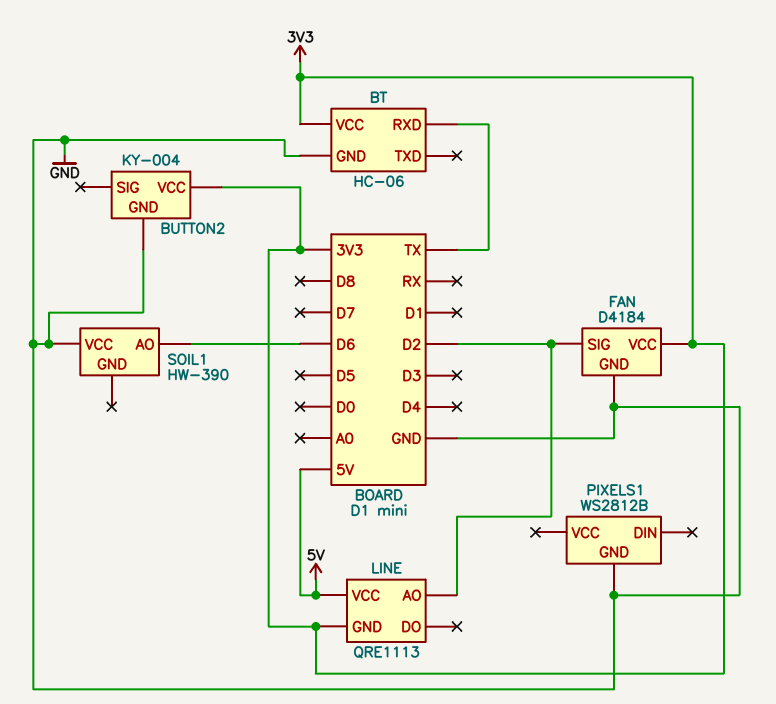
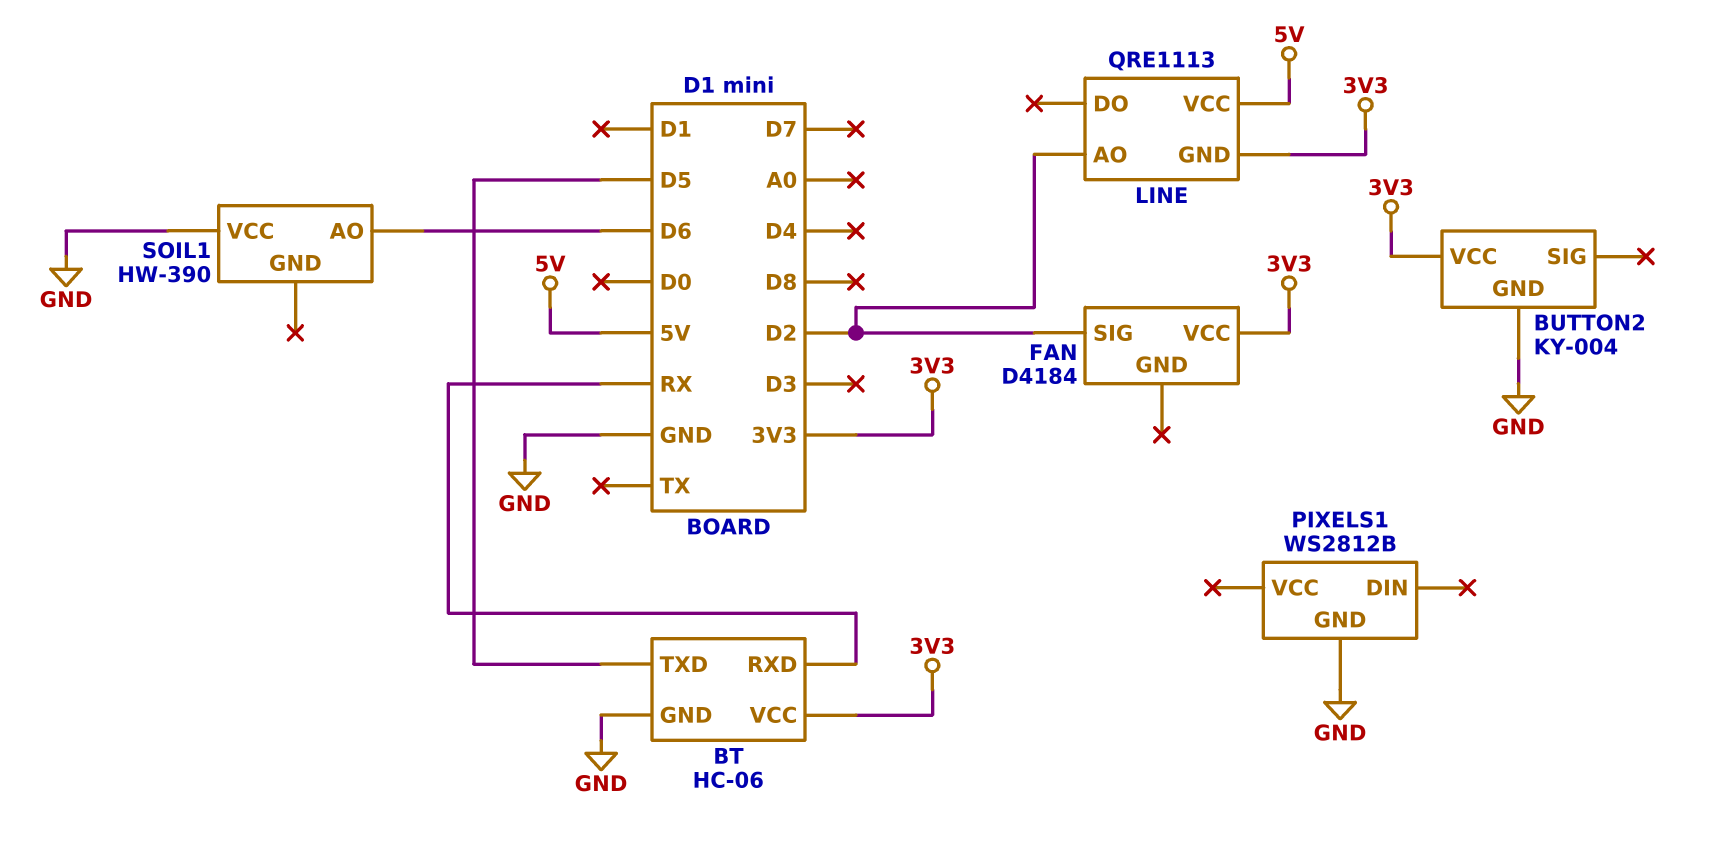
BT pin RXD: TX -> RX
BT pin TXD: none -> D5
FAN pin GND: GND -> none

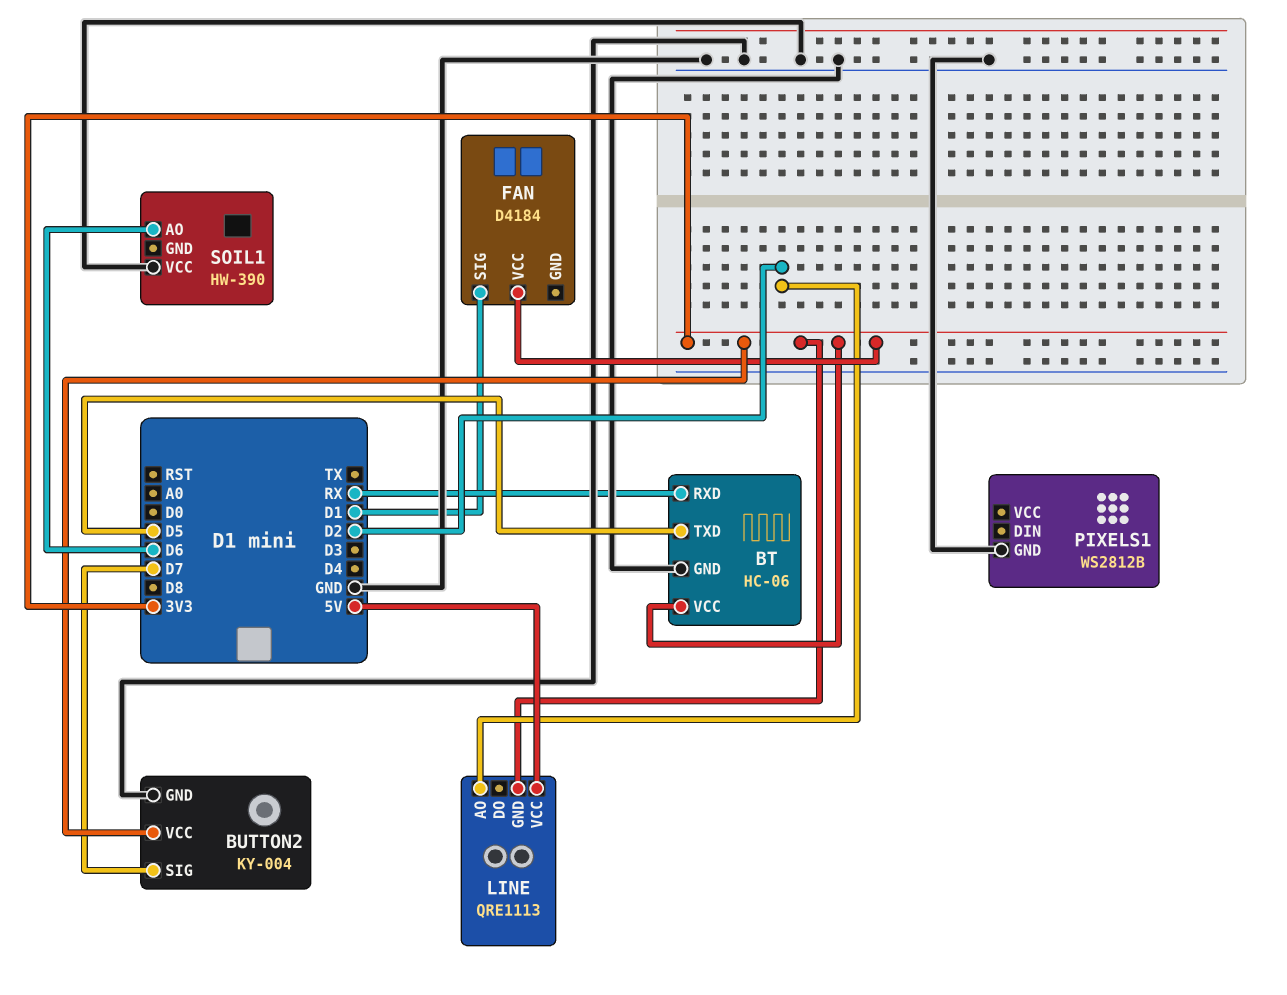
BUTTON2 pin SIG: none -> D7
FAN pin SIG: D2 -> D1

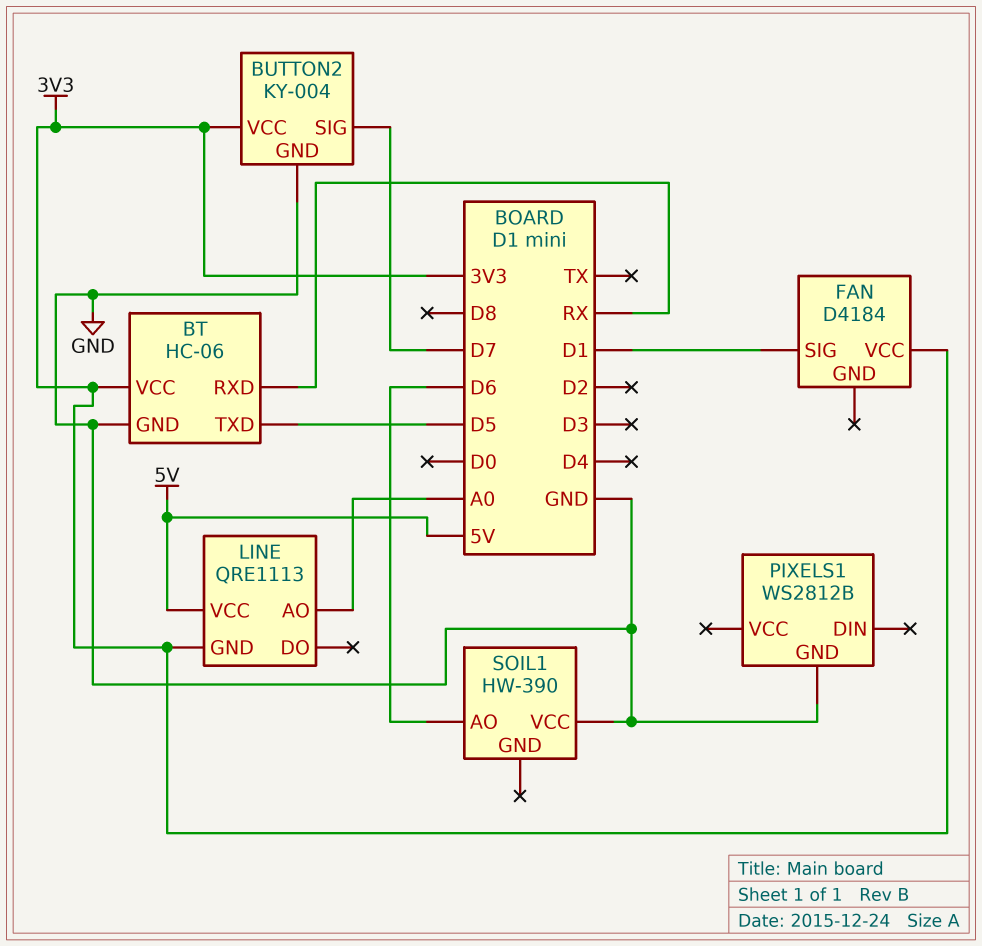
LINE pin AO: D2 -> A0

